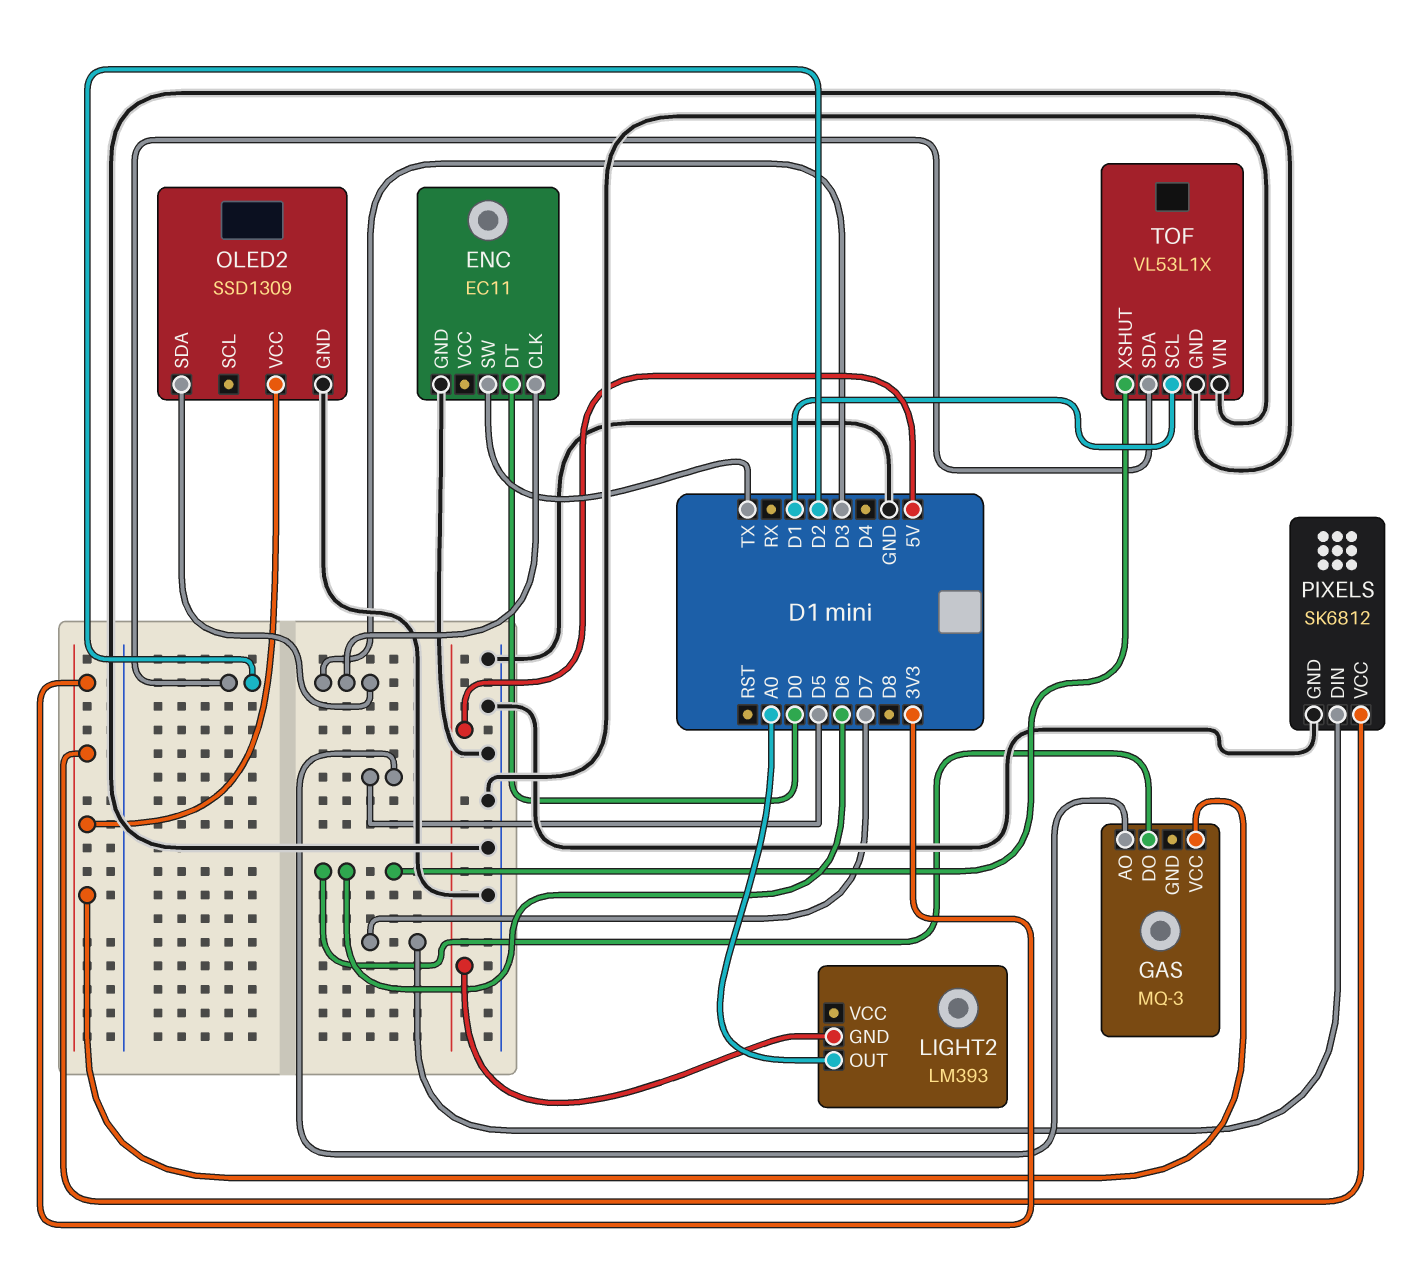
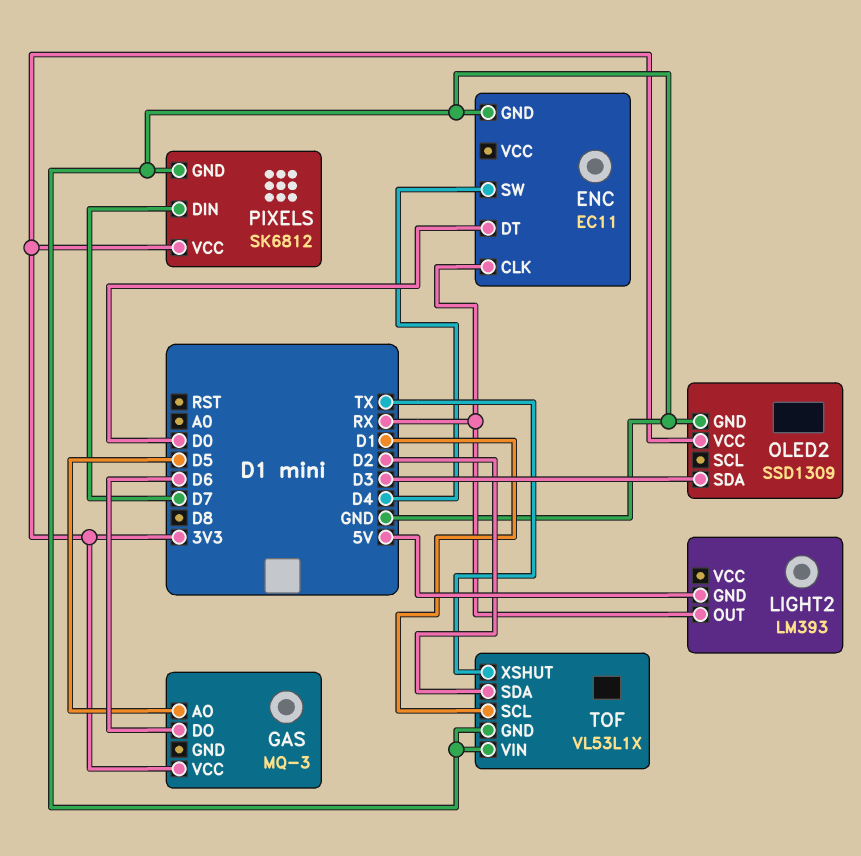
ENC pin CLK: D3 -> RX
ENC pin SW: TX -> D4
LIGHT2 pin OUT: A0 -> RX
TOF pin XSHUT: D6 -> TX

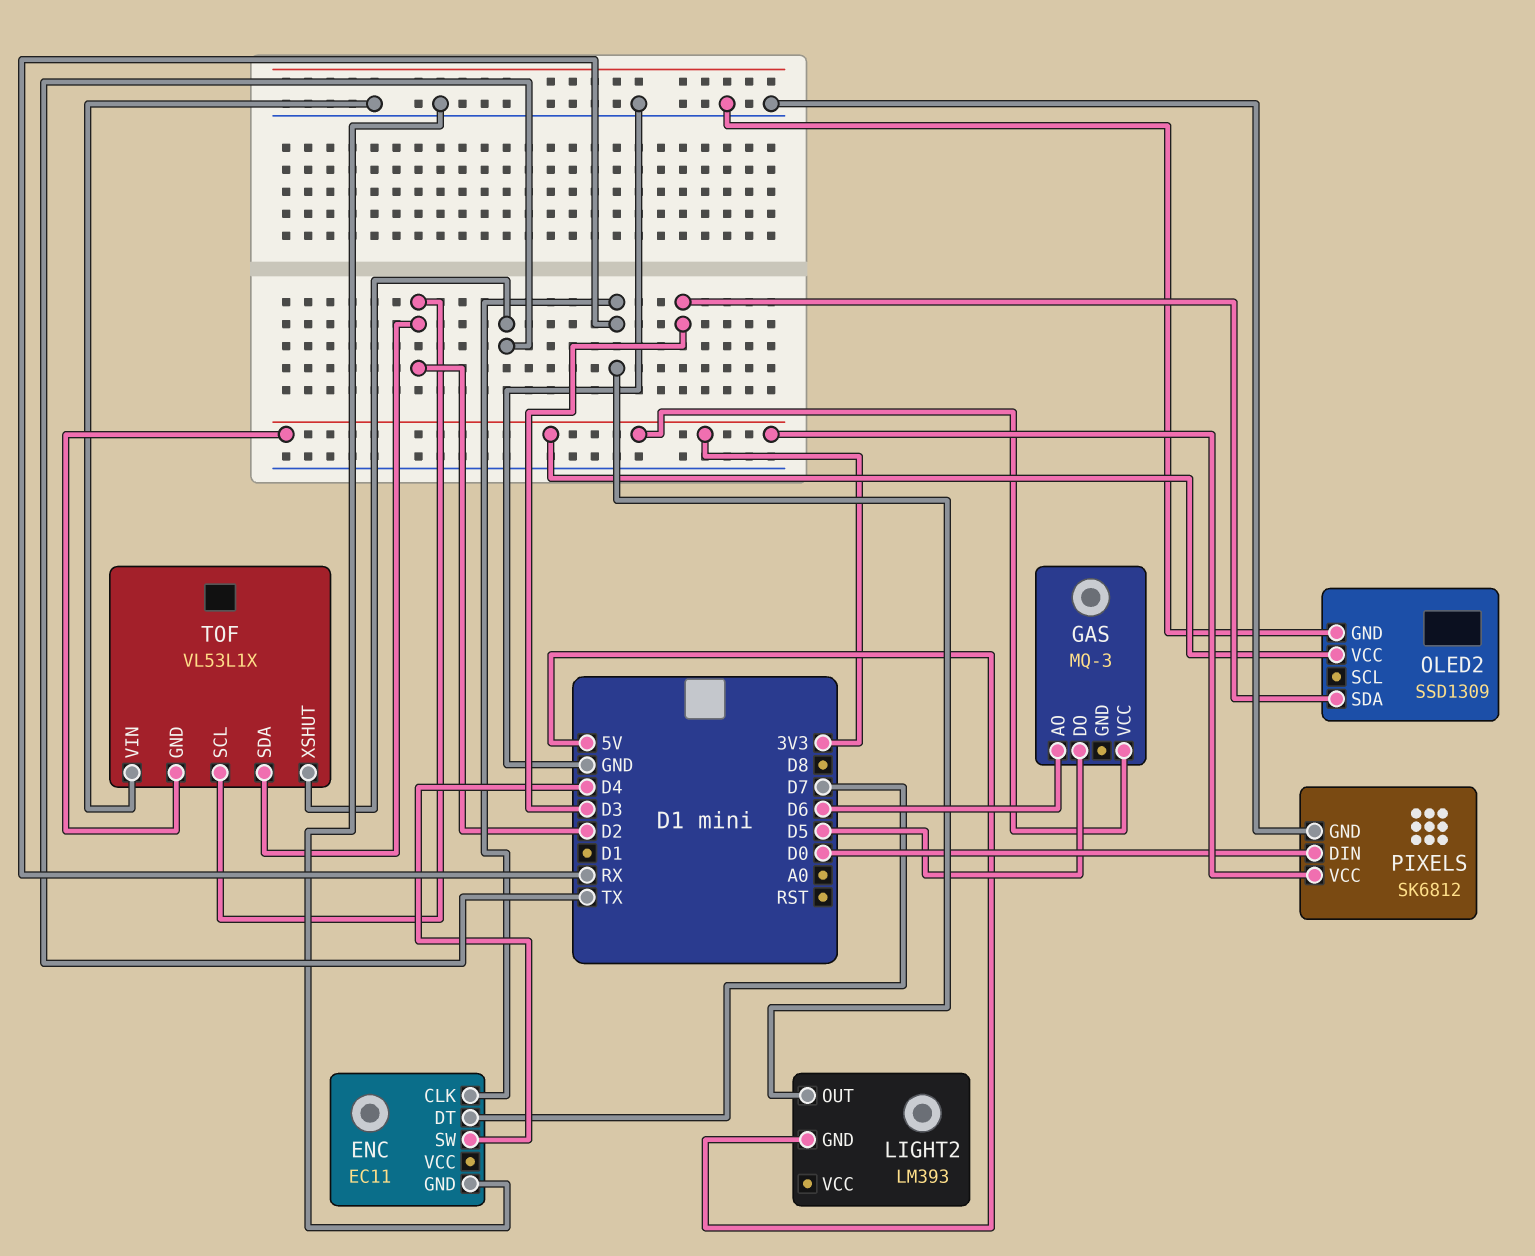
ENC pin DT: D0 -> D7
GAS pin AO: D5 -> D6
GAS pin DO: D6 -> D5
PIXELS pin DIN: D7 -> D0
TOF pin GND: GND -> 3V3
TOF pin SCL: D1 -> D2

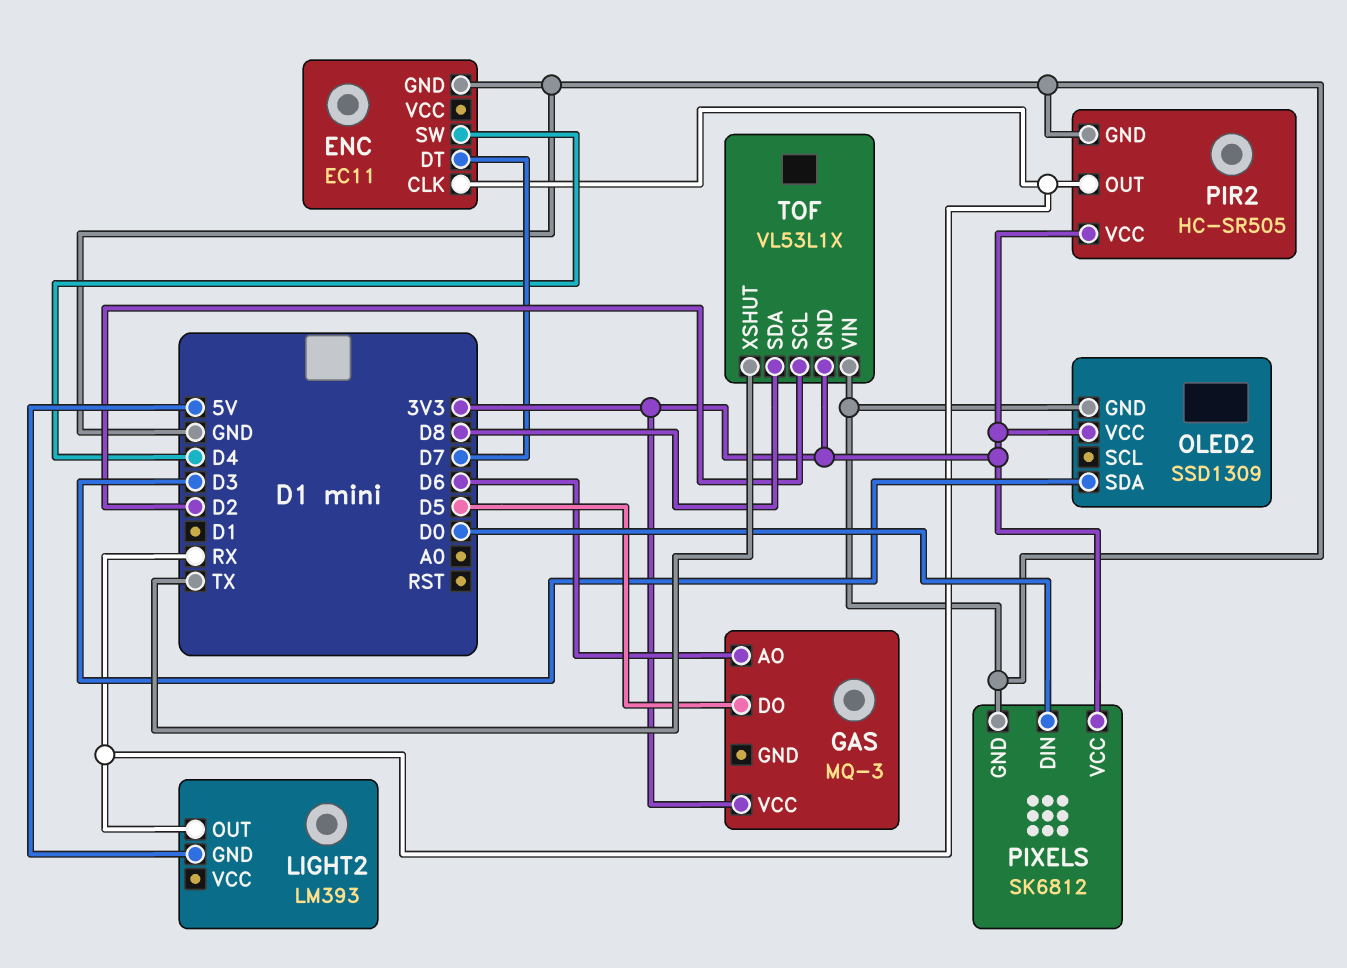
PIR2: none -> HC-SR505
PIR2 pin GND: none -> GND
PIR2 pin OUT: none -> RX
PIR2 pin VCC: none -> 3V3
TOF pin SDA: D2 -> D8

